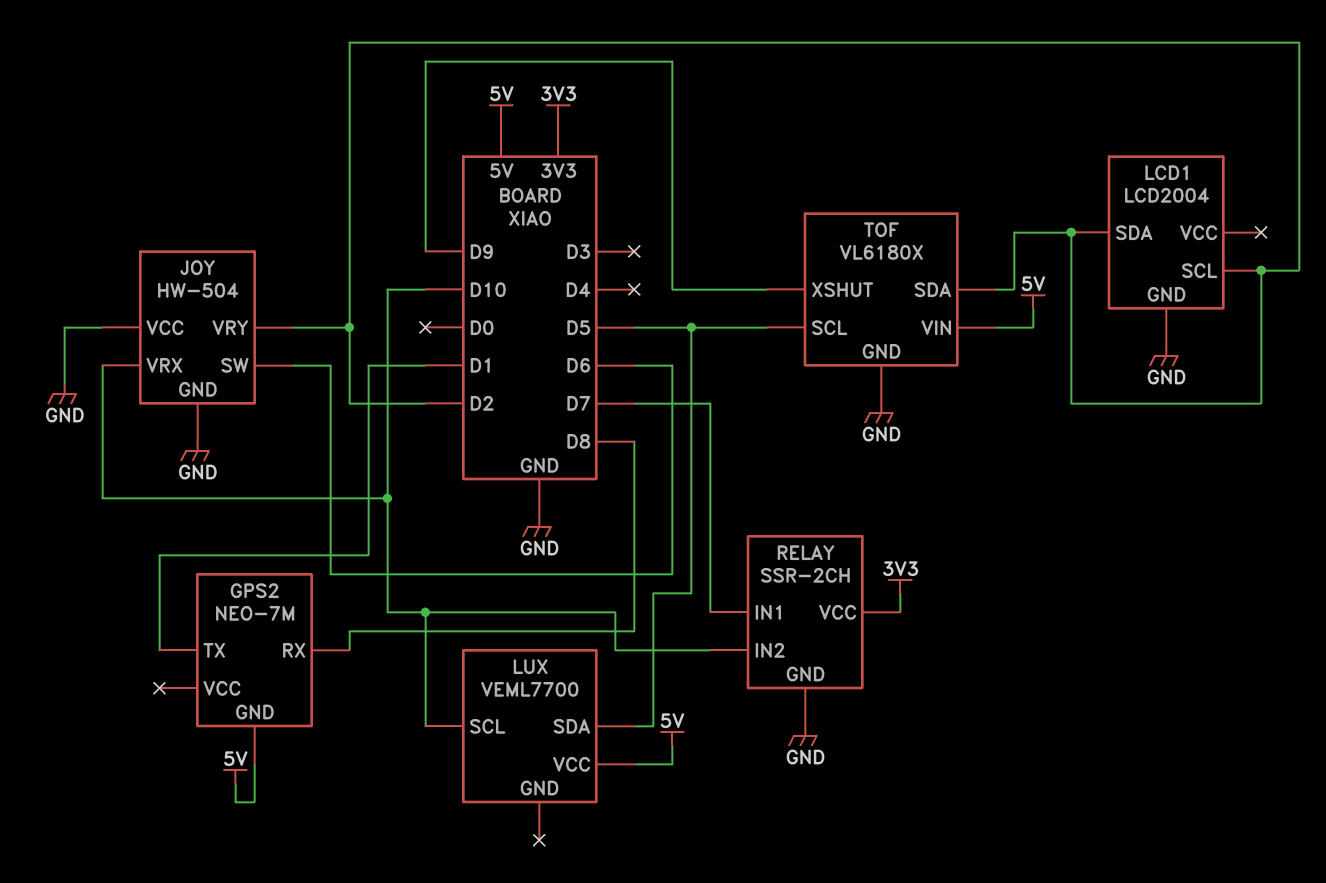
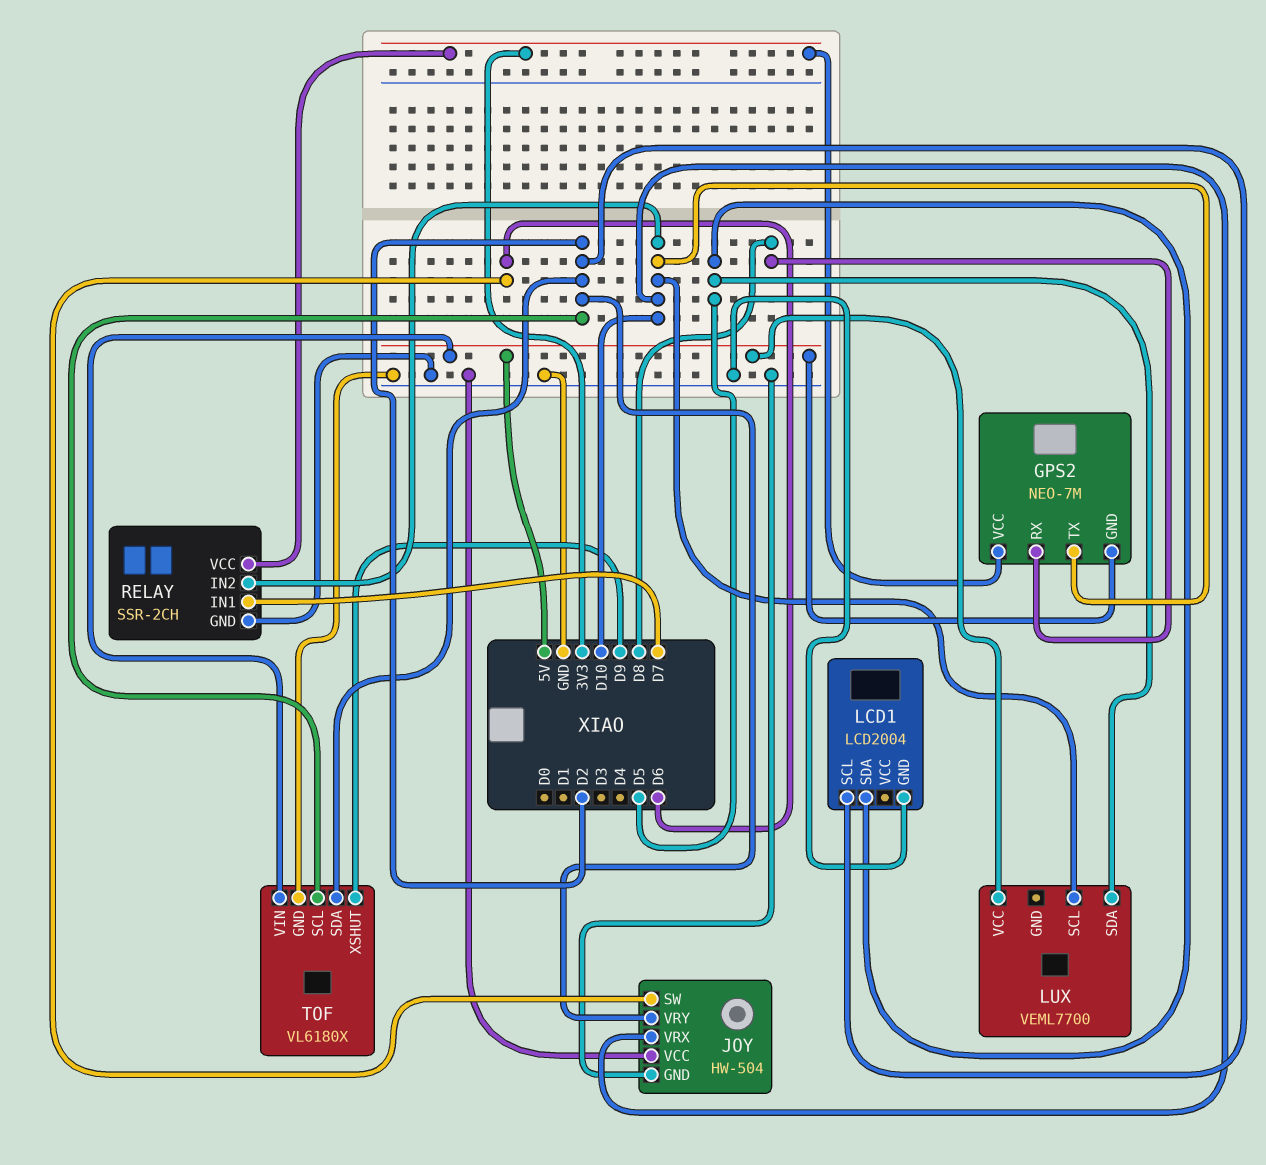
GPS2 pin TX: D1 -> D10
GPS2 pin VCC: none -> 3V3
LCD1 pin SDA: D2 -> D5
TOF pin SCL: D5 -> D2

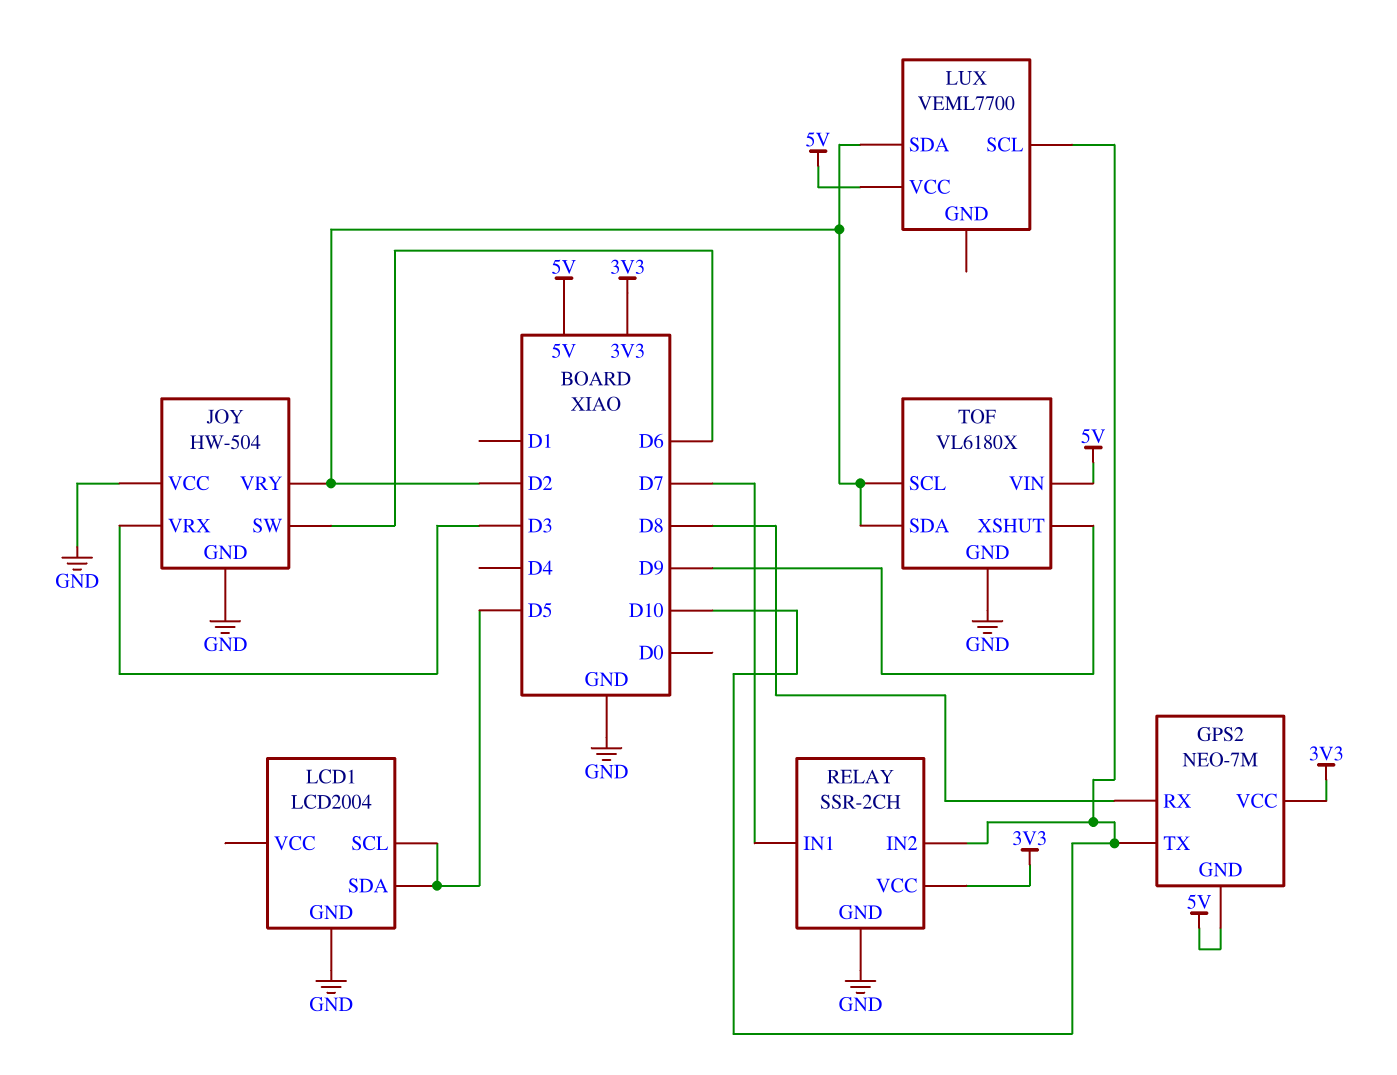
JOY pin VRX: D10 -> D3
LCD1 pin SCL: D2 -> D5
LUX pin SDA: D5 -> D2

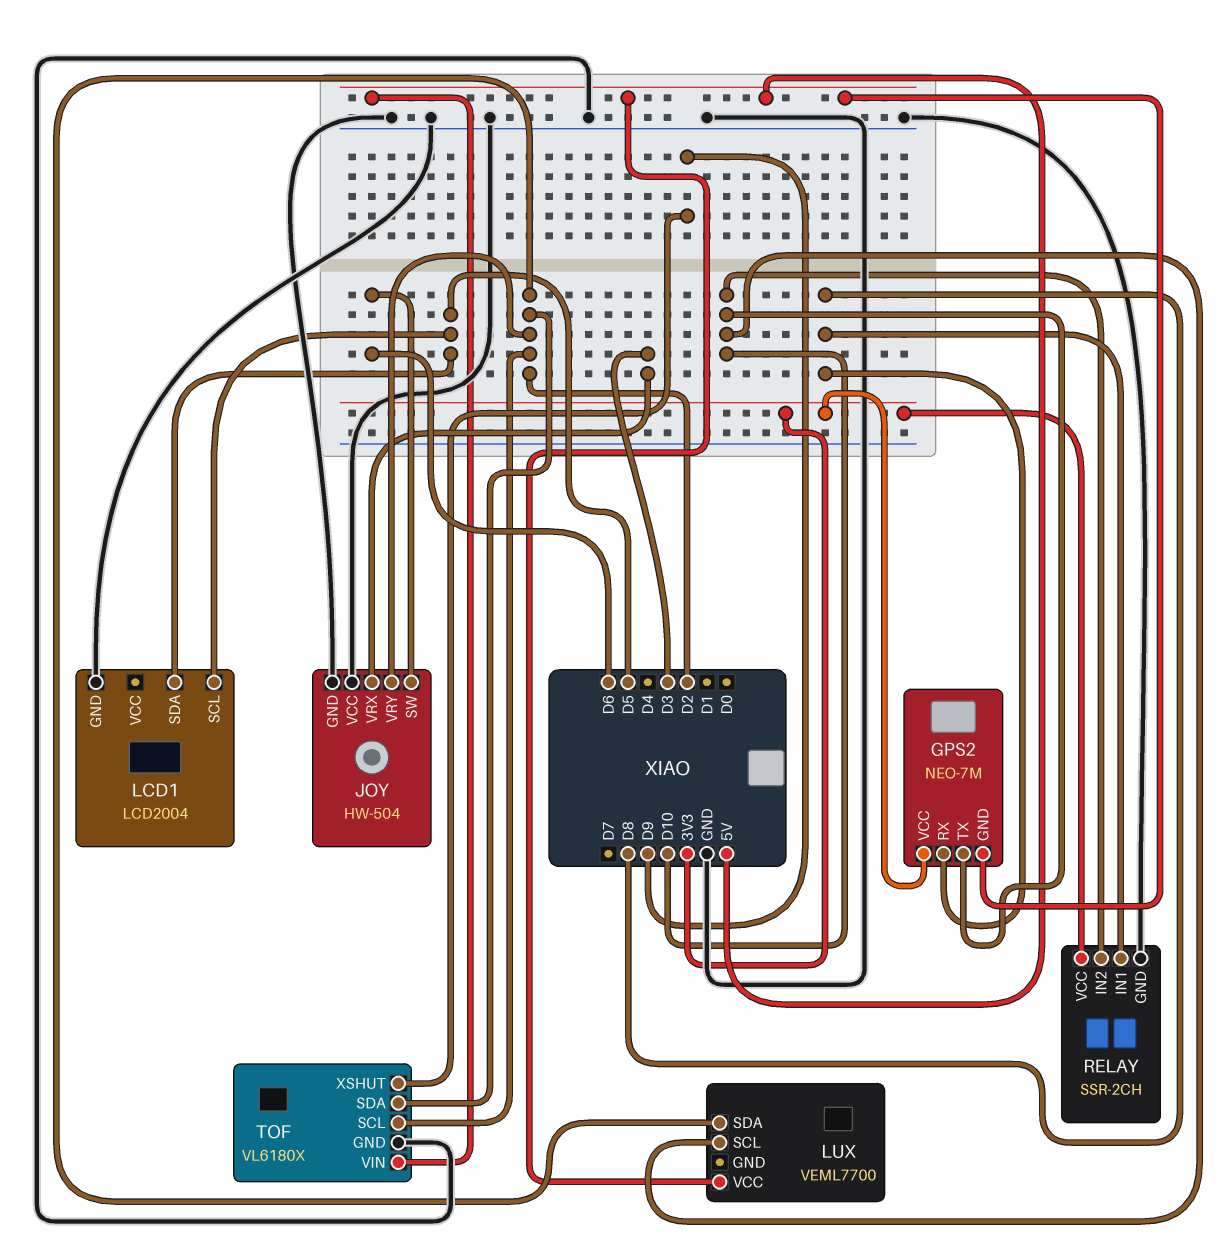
RELAY pin IN1: D7 -> D8

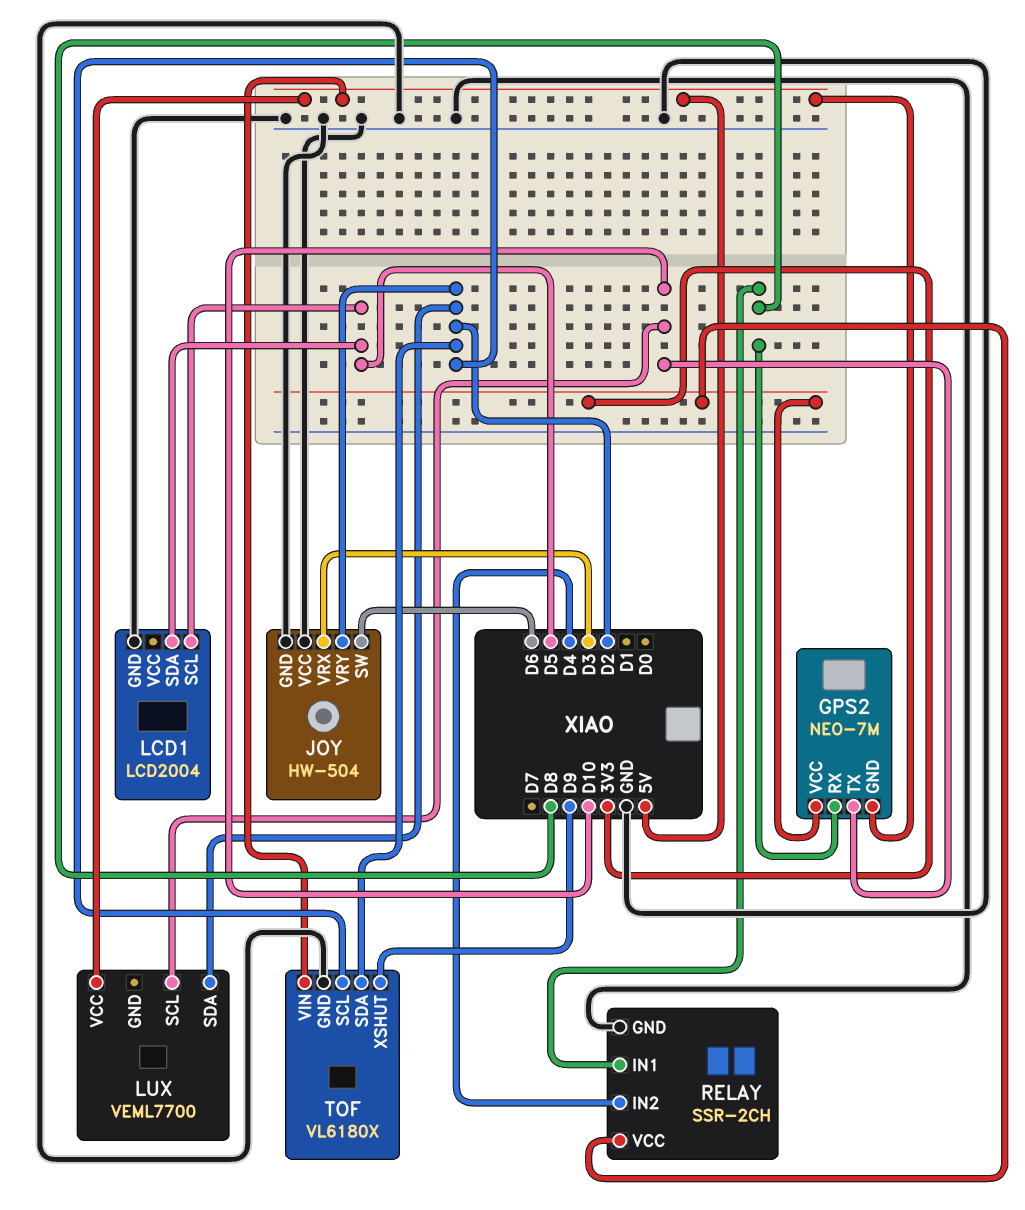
RELAY pin IN2: D10 -> D4

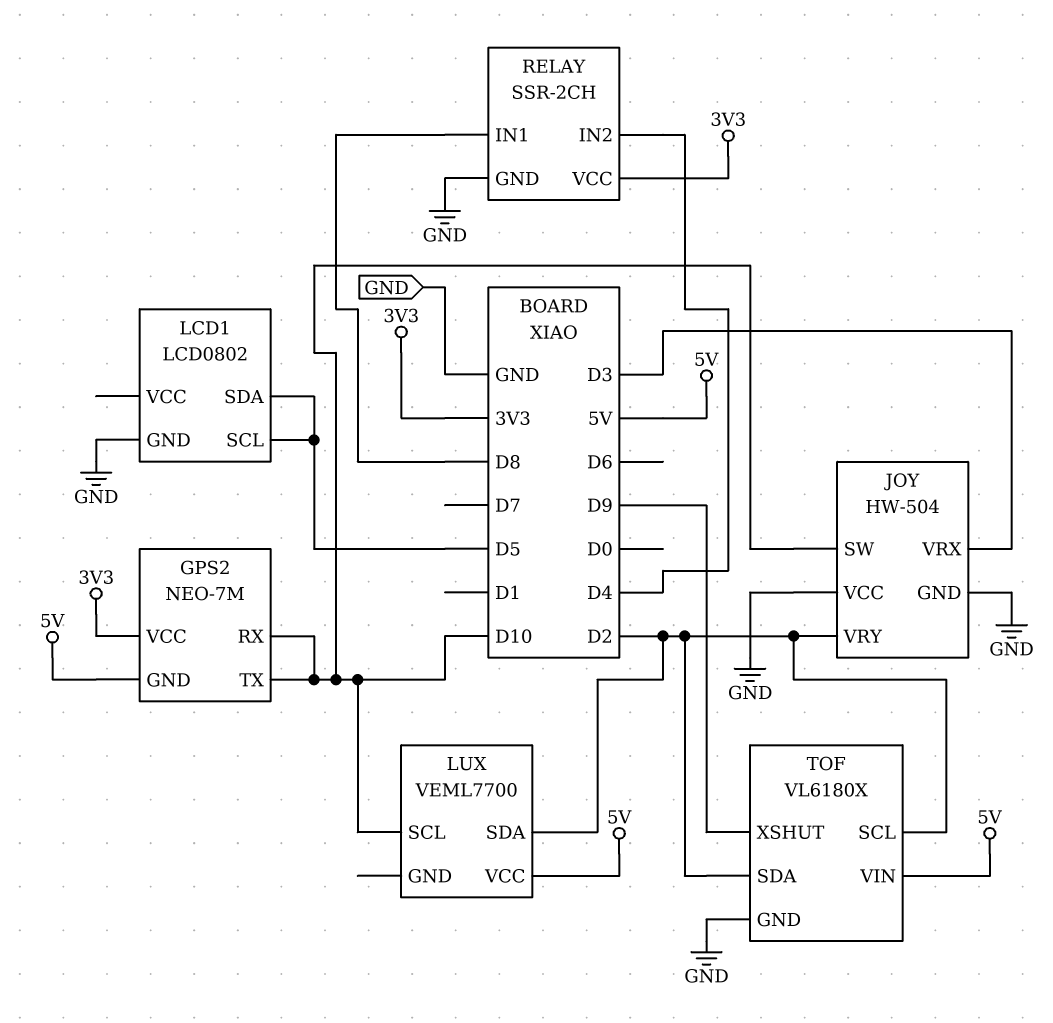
GPS2 pin RX: D8 -> D10
JOY pin SW: D6 -> D10
LCD1: LCD2004 -> LCD0802

